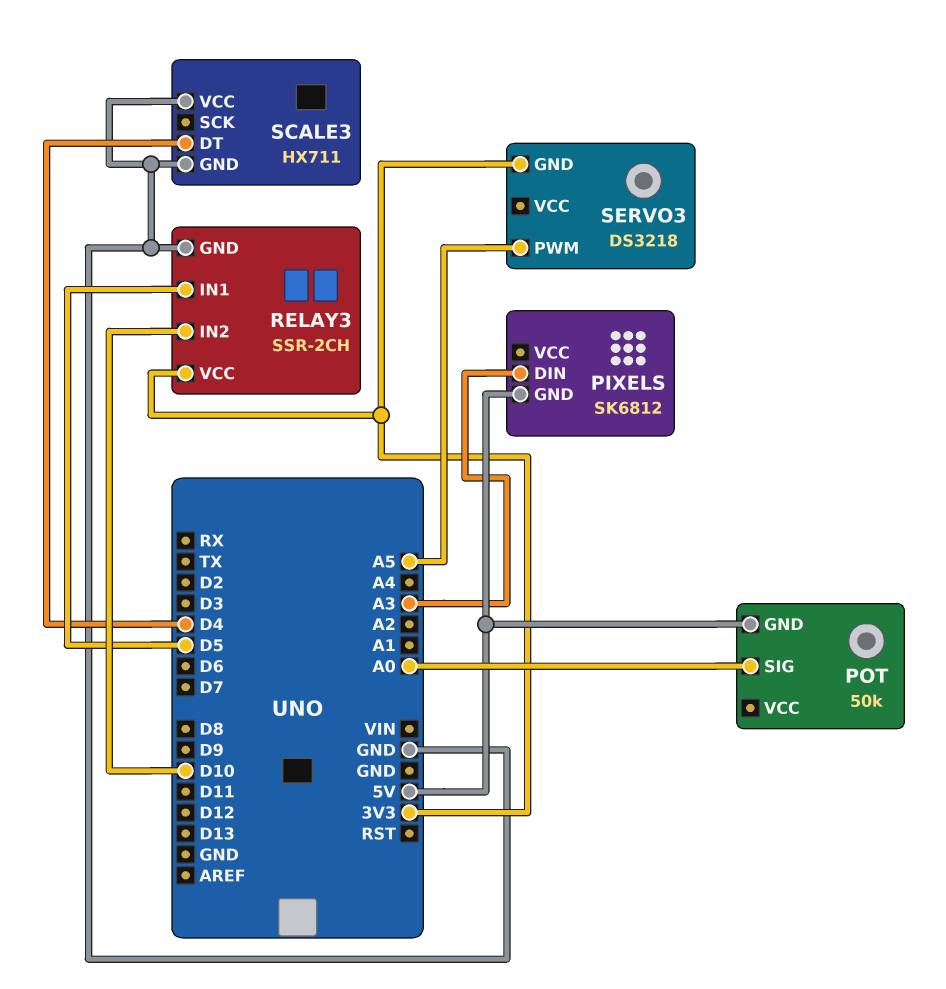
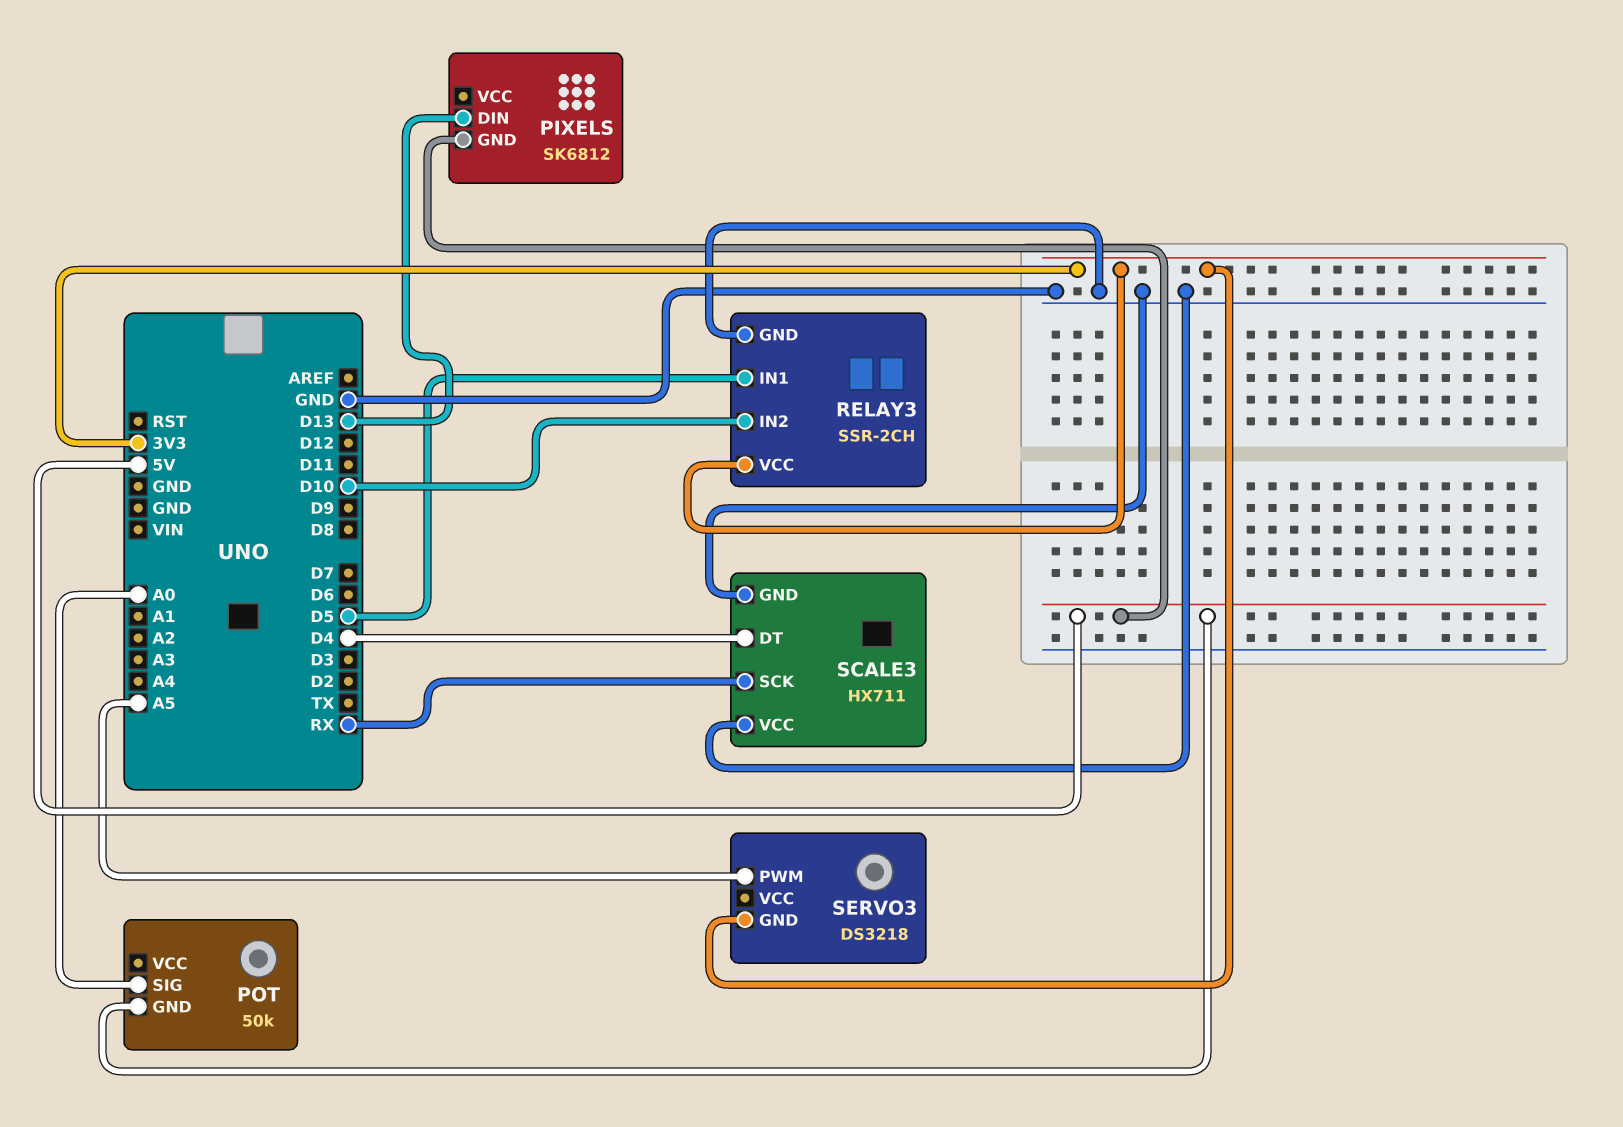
PIXELS pin DIN: A3 -> D13
SCALE3 pin SCK: none -> RX

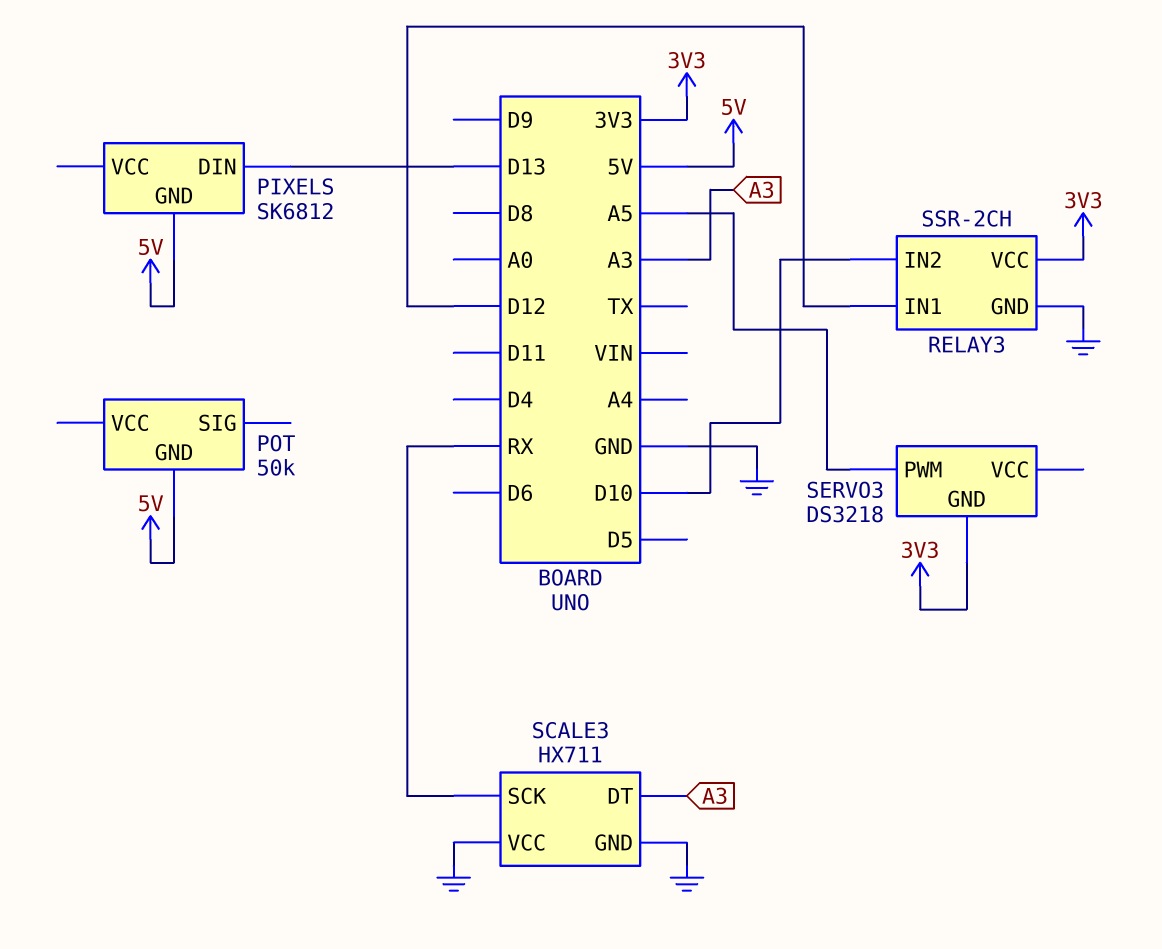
POT pin SIG: A0 -> none
RELAY3 pin IN1: D5 -> D12
SCALE3 pin DT: D4 -> A3

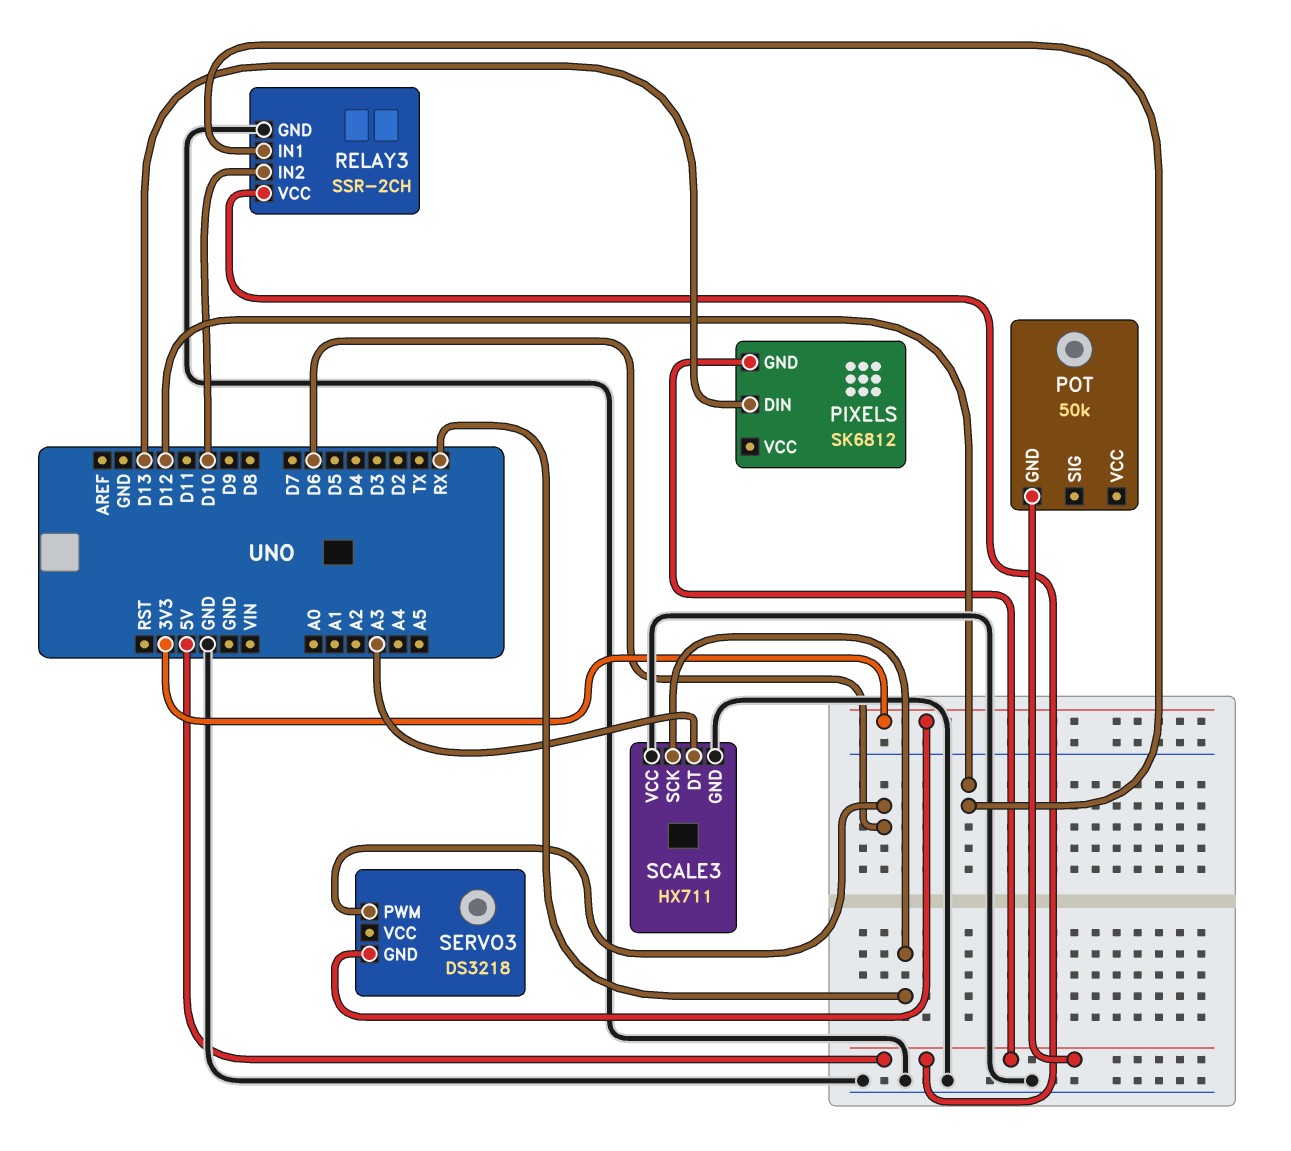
RELAY3 pin VCC: 3V3 -> 5V
SERVO3 pin PWM: A5 -> D6

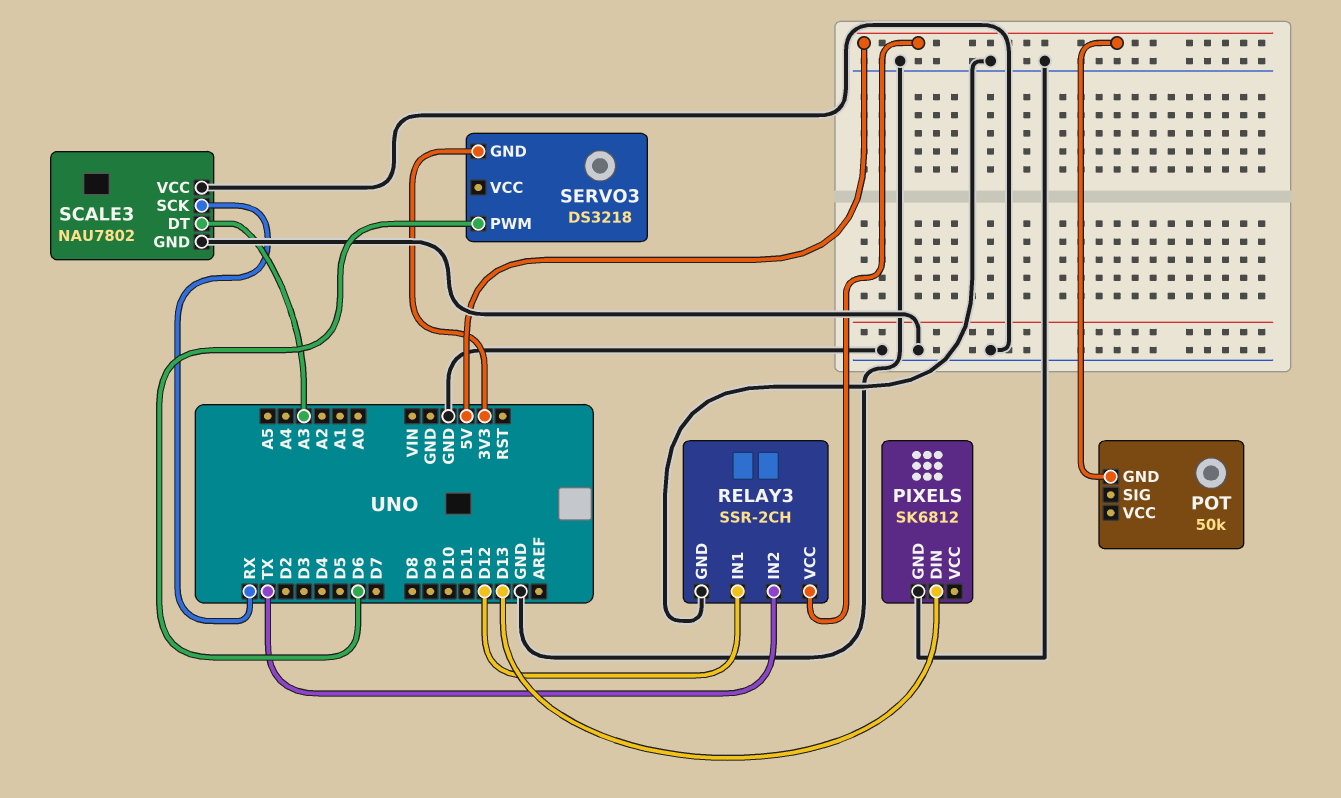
PIXELS pin GND: 5V -> GND
RELAY3 pin IN2: D10 -> TX
SCALE3: HX711 -> NAU7802

